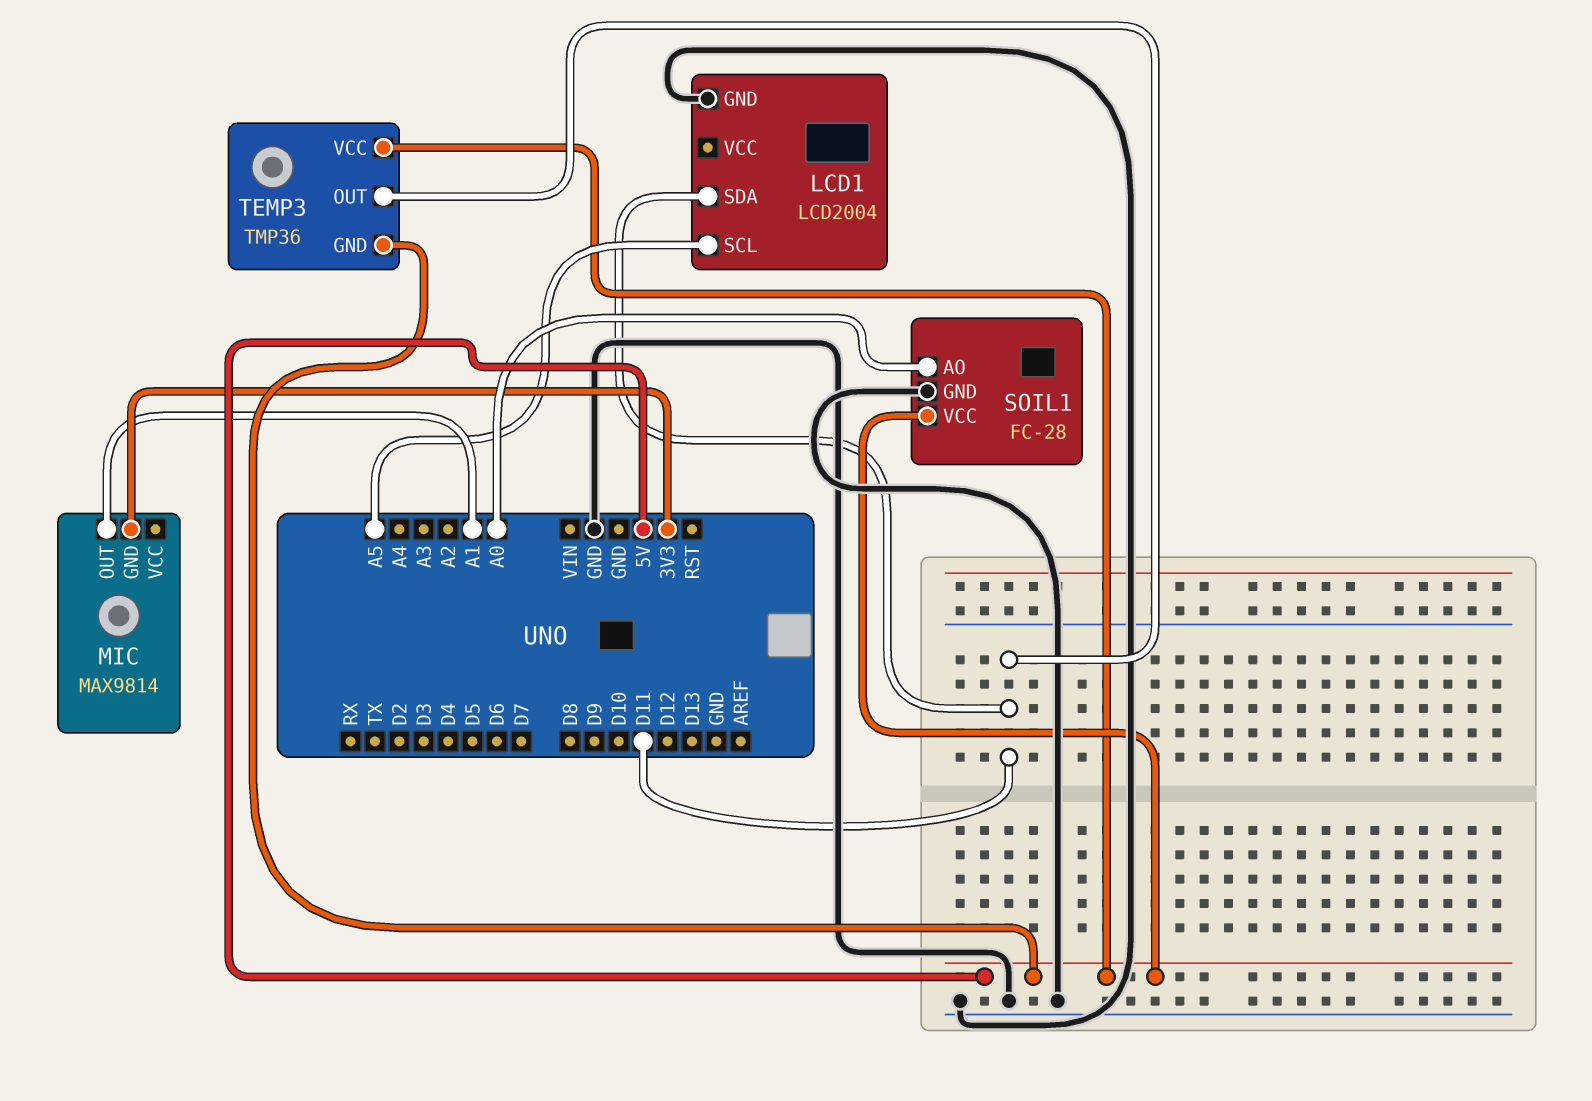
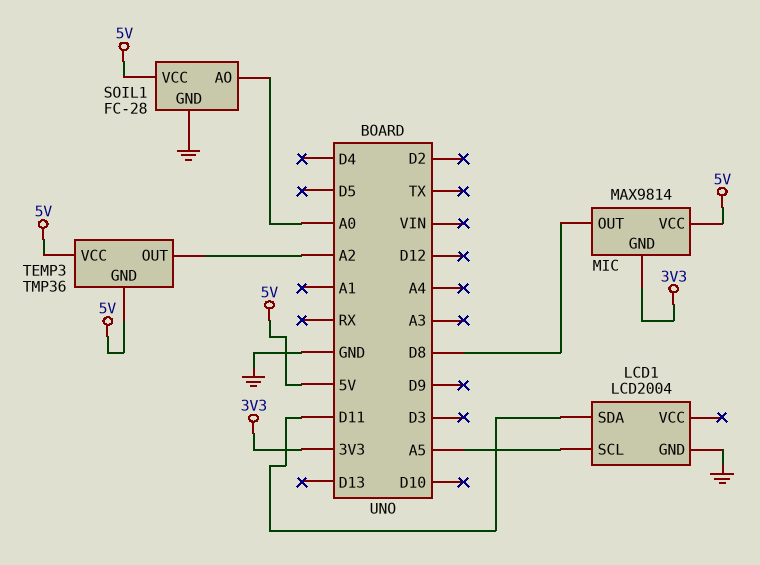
MIC pin OUT: A1 -> D8
MIC pin VCC: none -> 5V
TEMP3 pin OUT: D11 -> A2

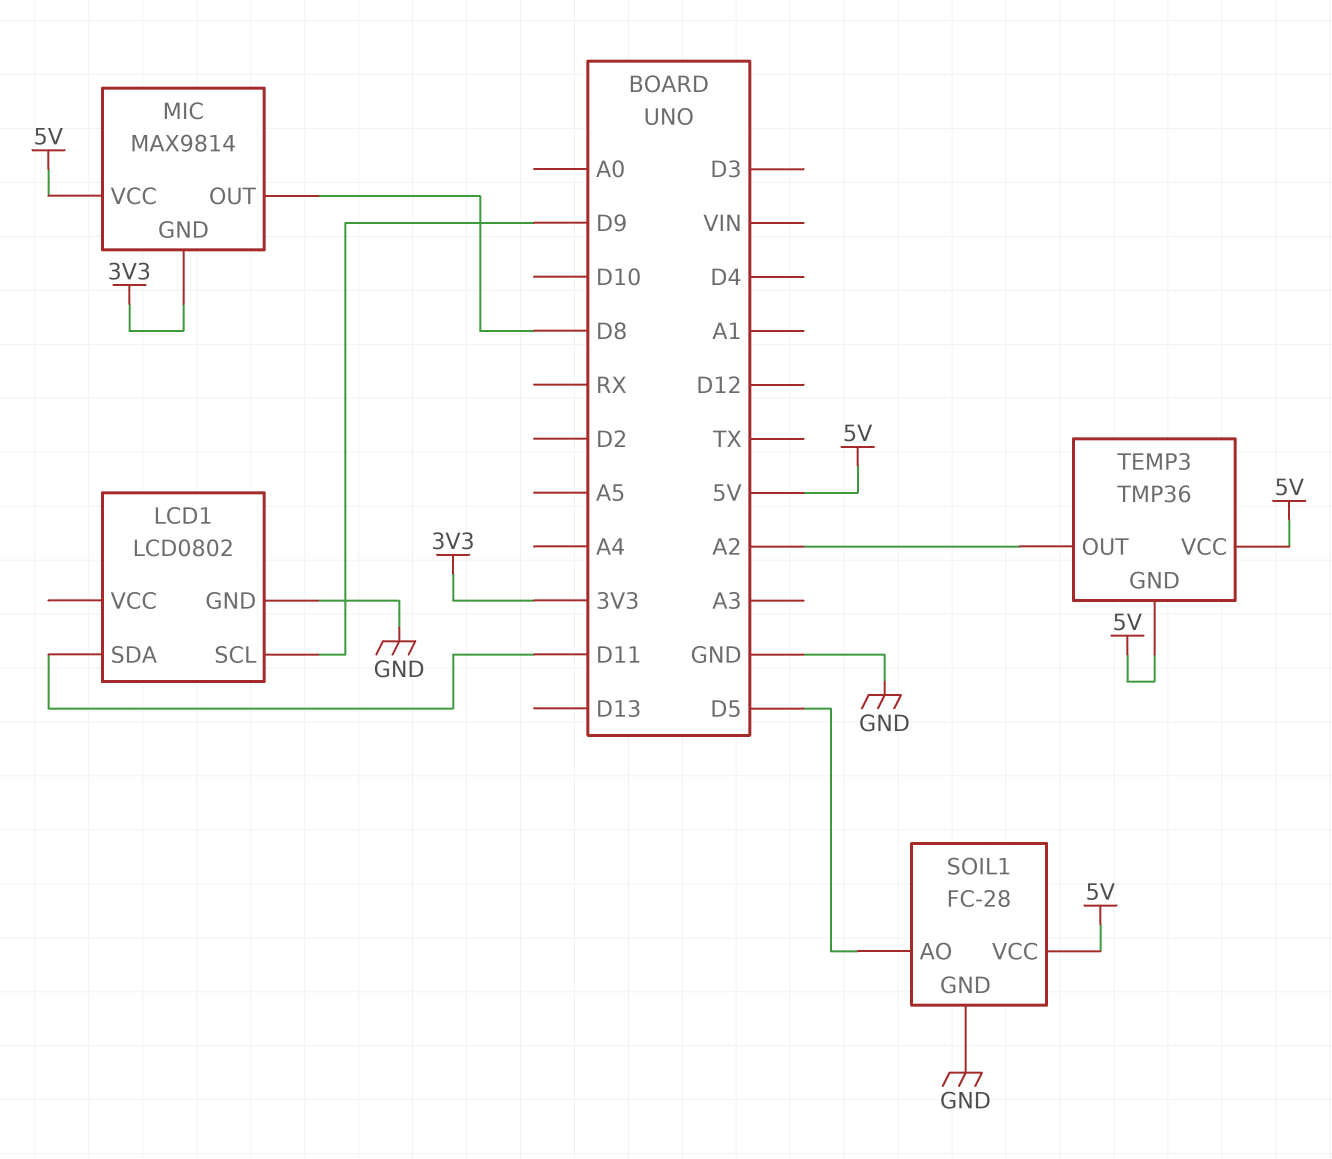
LCD1: LCD2004 -> LCD0802
LCD1 pin SCL: A5 -> D9
SOIL1 pin AO: A0 -> D5

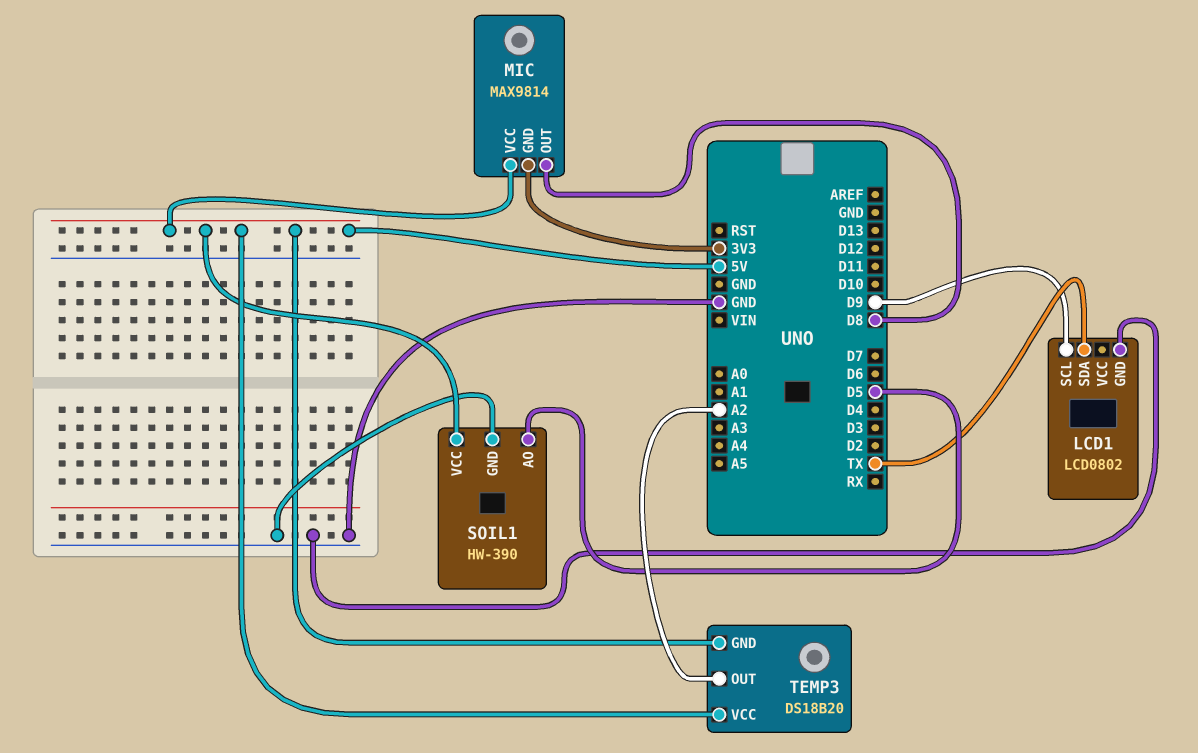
LCD1 pin SDA: D11 -> TX
SOIL1: FC-28 -> HW-390
TEMP3: TMP36 -> DS18B20

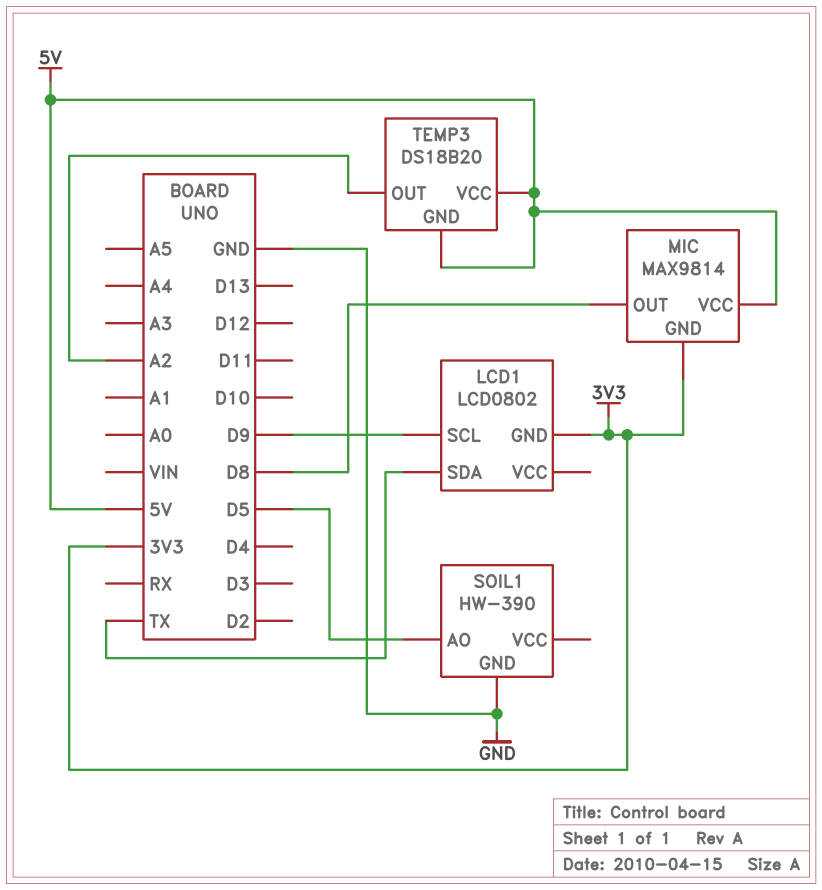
LCD1 pin GND: GND -> 3V3
SOIL1 pin VCC: 5V -> none

